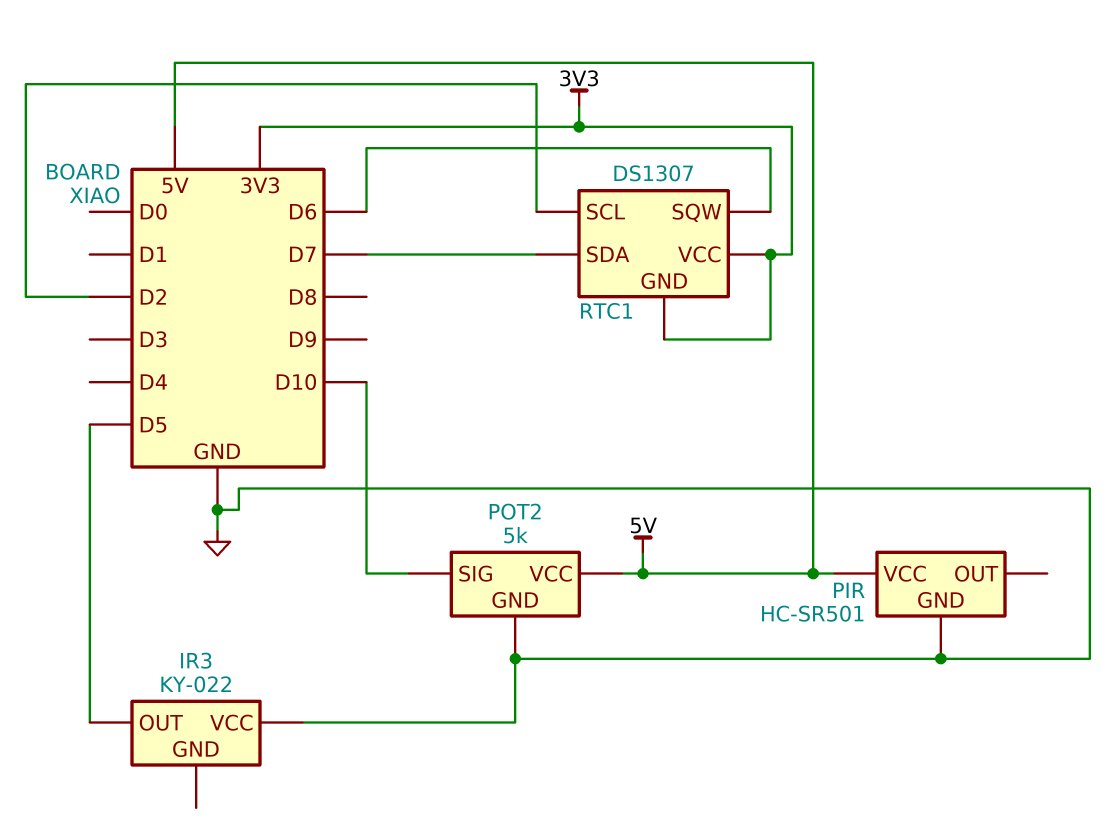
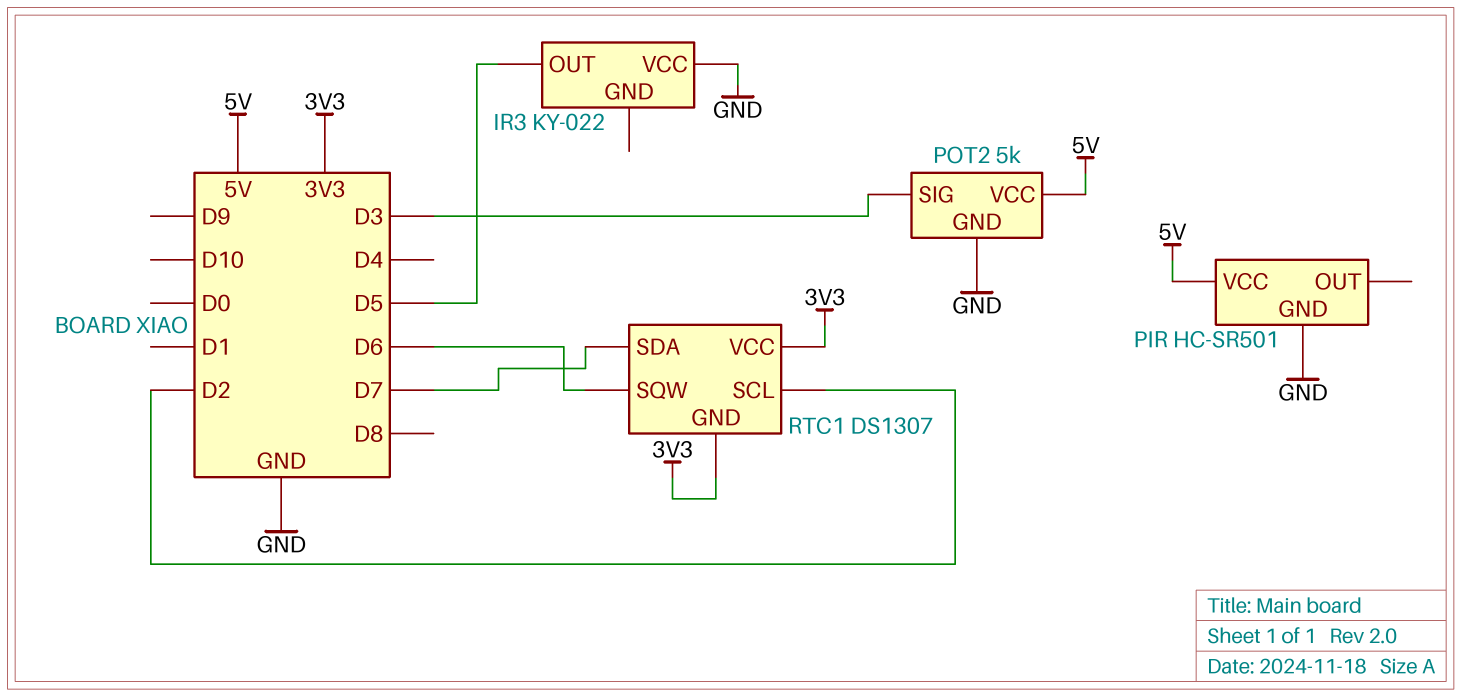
POT2 pin SIG: D10 -> D3

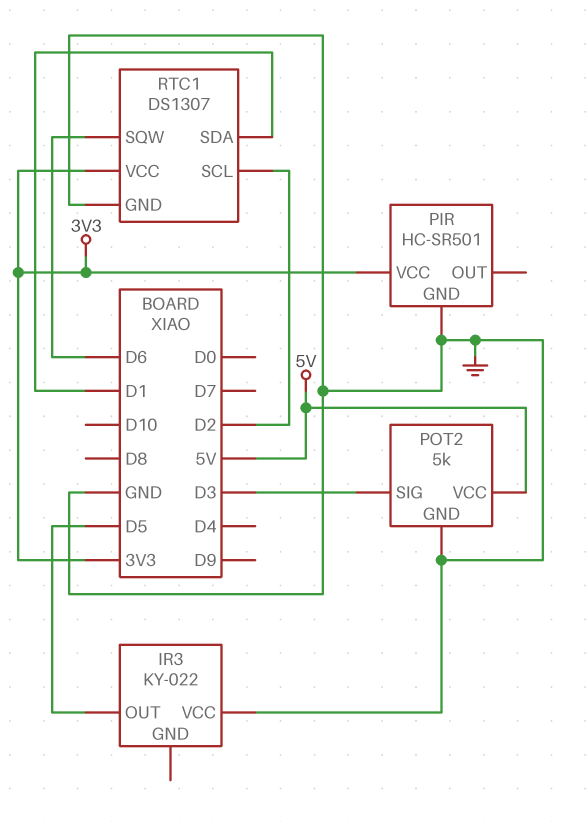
PIR pin VCC: 5V -> 3V3
RTC1 pin GND: 3V3 -> GND
RTC1 pin SDA: D7 -> D1

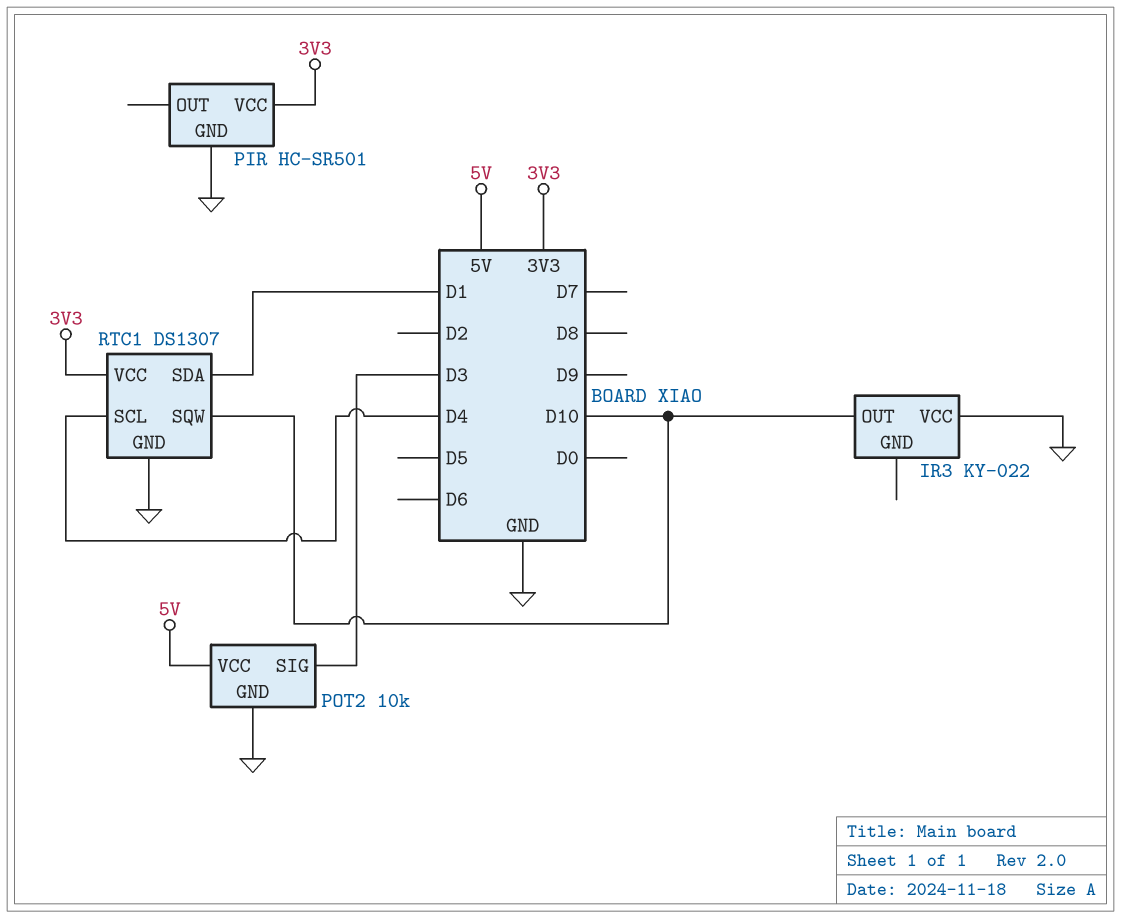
IR3 pin OUT: D5 -> D10
POT2: 5k -> 10k
RTC1 pin SCL: D2 -> D4
RTC1 pin SQW: D6 -> D10

